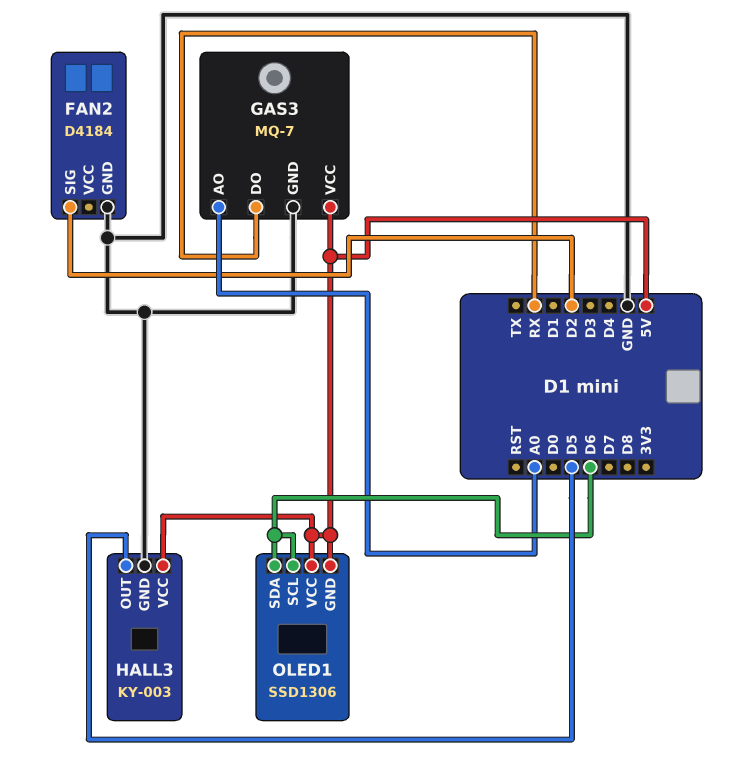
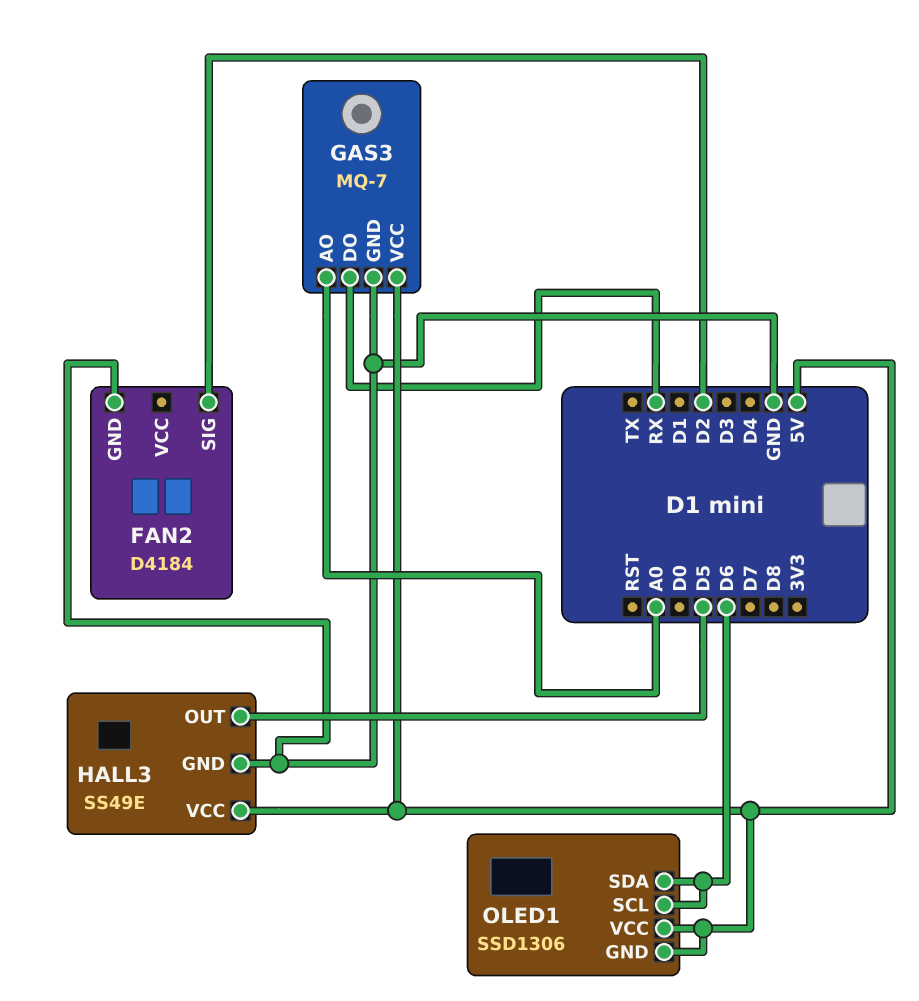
HALL3: KY-003 -> SS49E

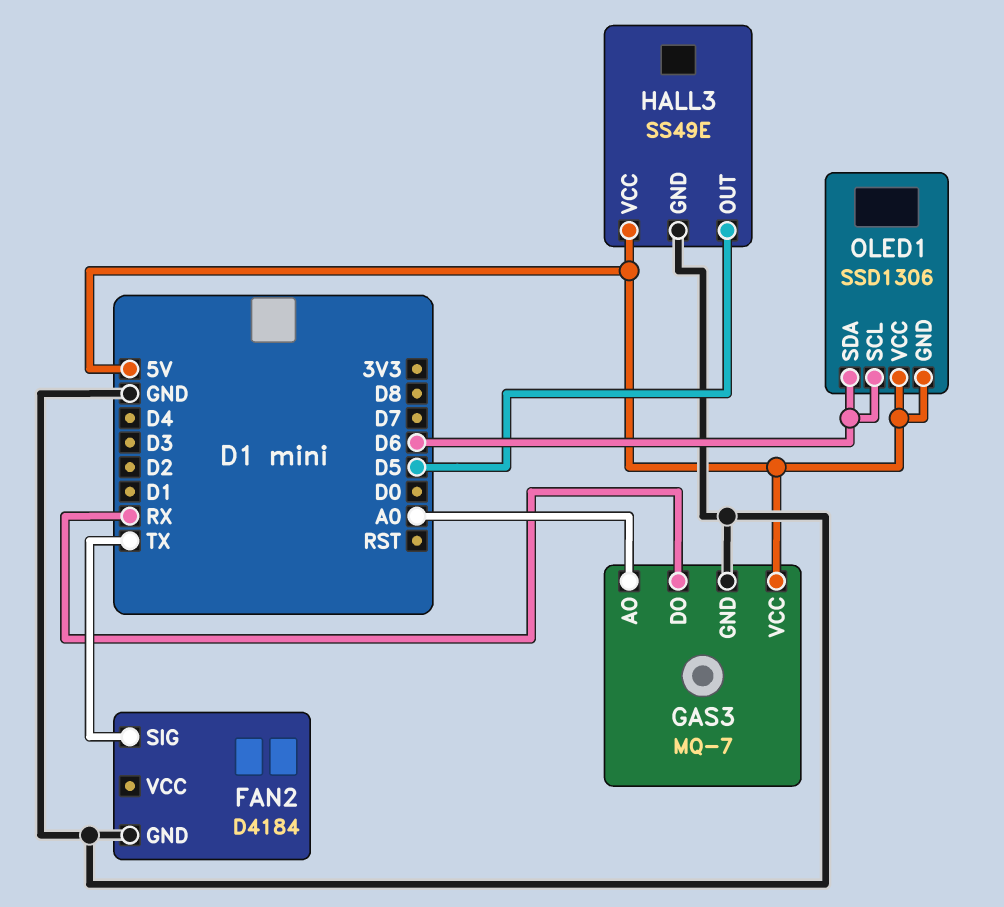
FAN2 pin SIG: D2 -> TX

